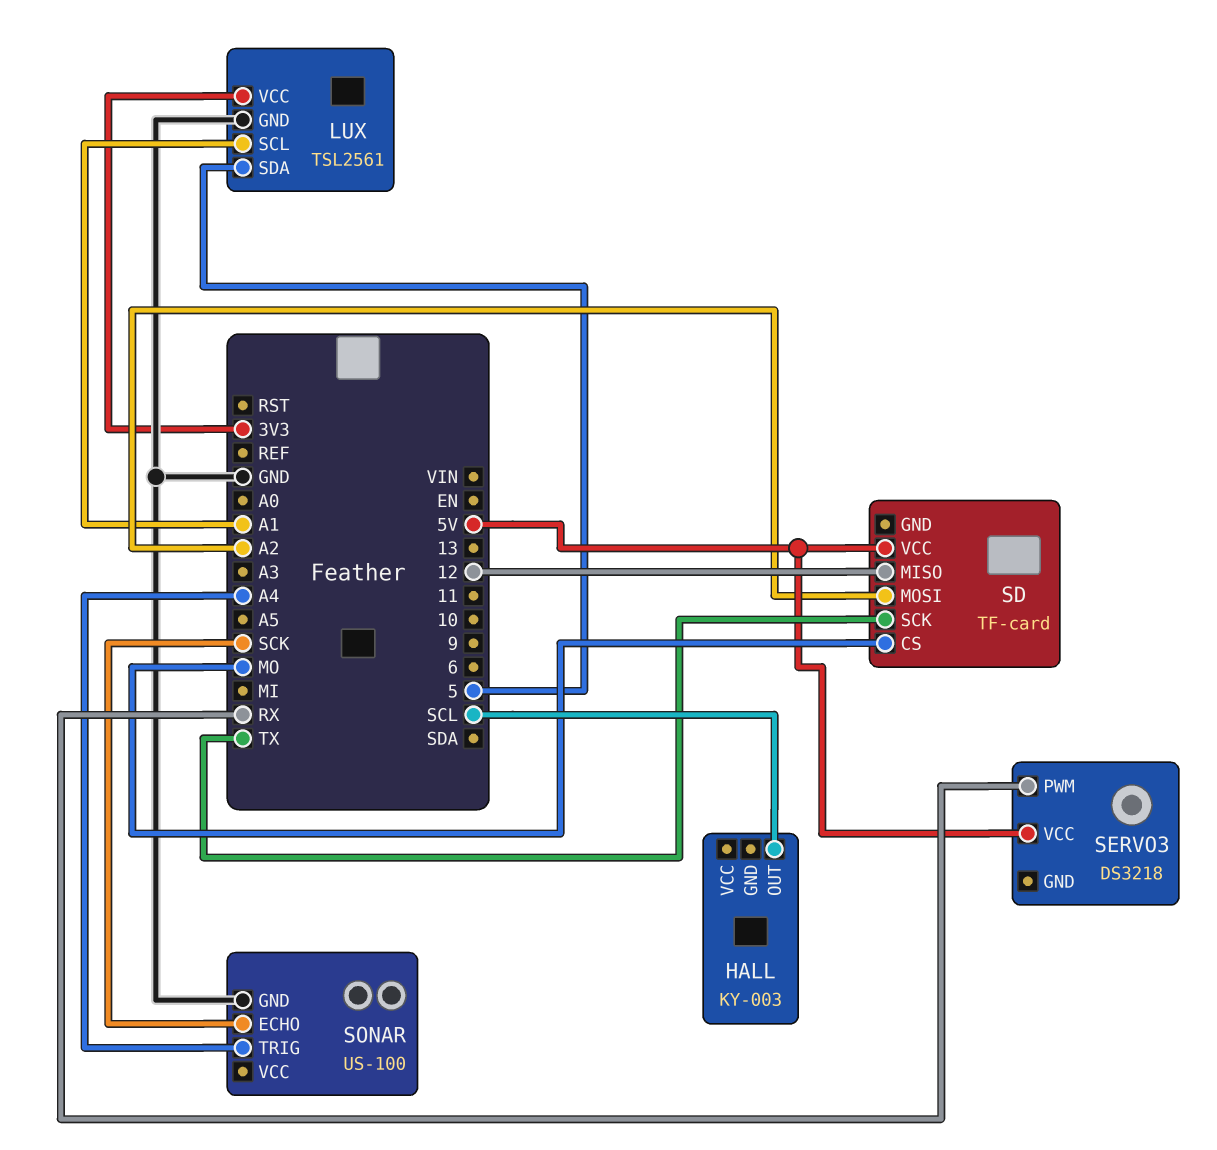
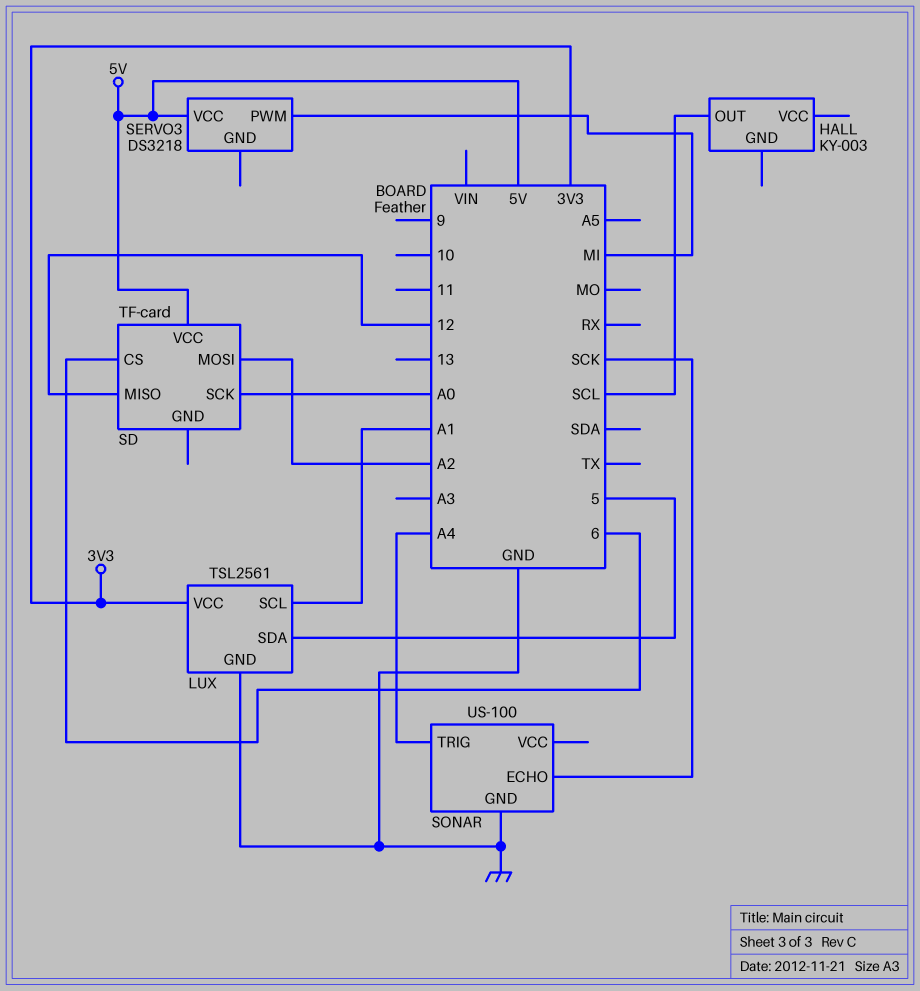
SD pin CS: MO -> 6
SD pin SCK: TX -> A0
SERVO3 pin PWM: RX -> MI

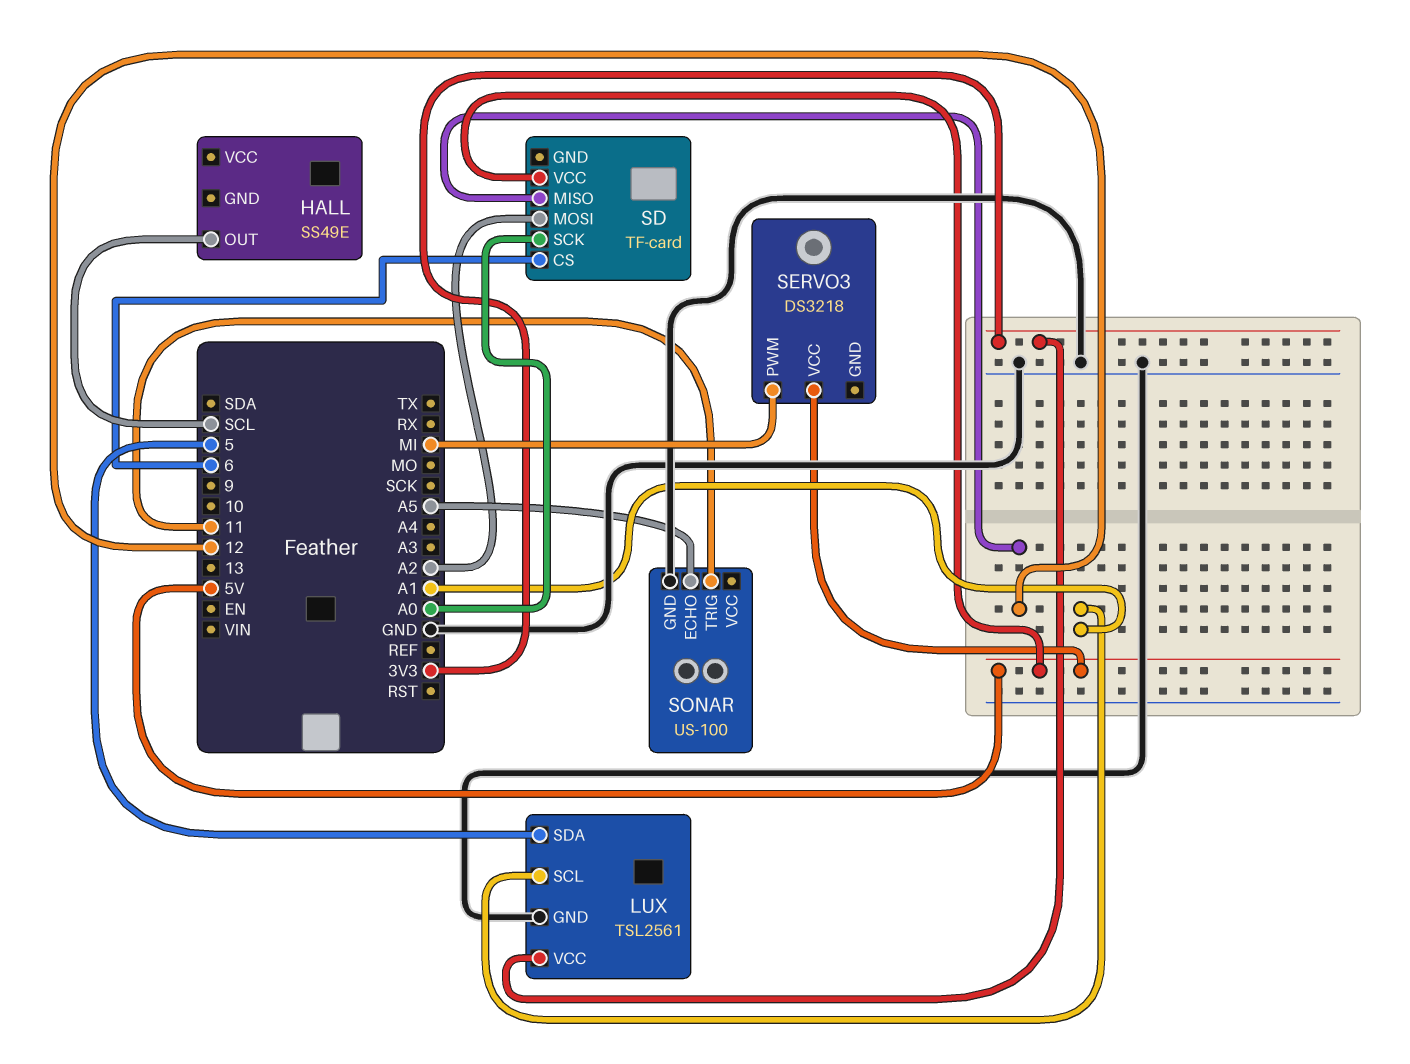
HALL: KY-003 -> SS49E
SONAR pin ECHO: SCK -> A5
SONAR pin TRIG: A4 -> 11

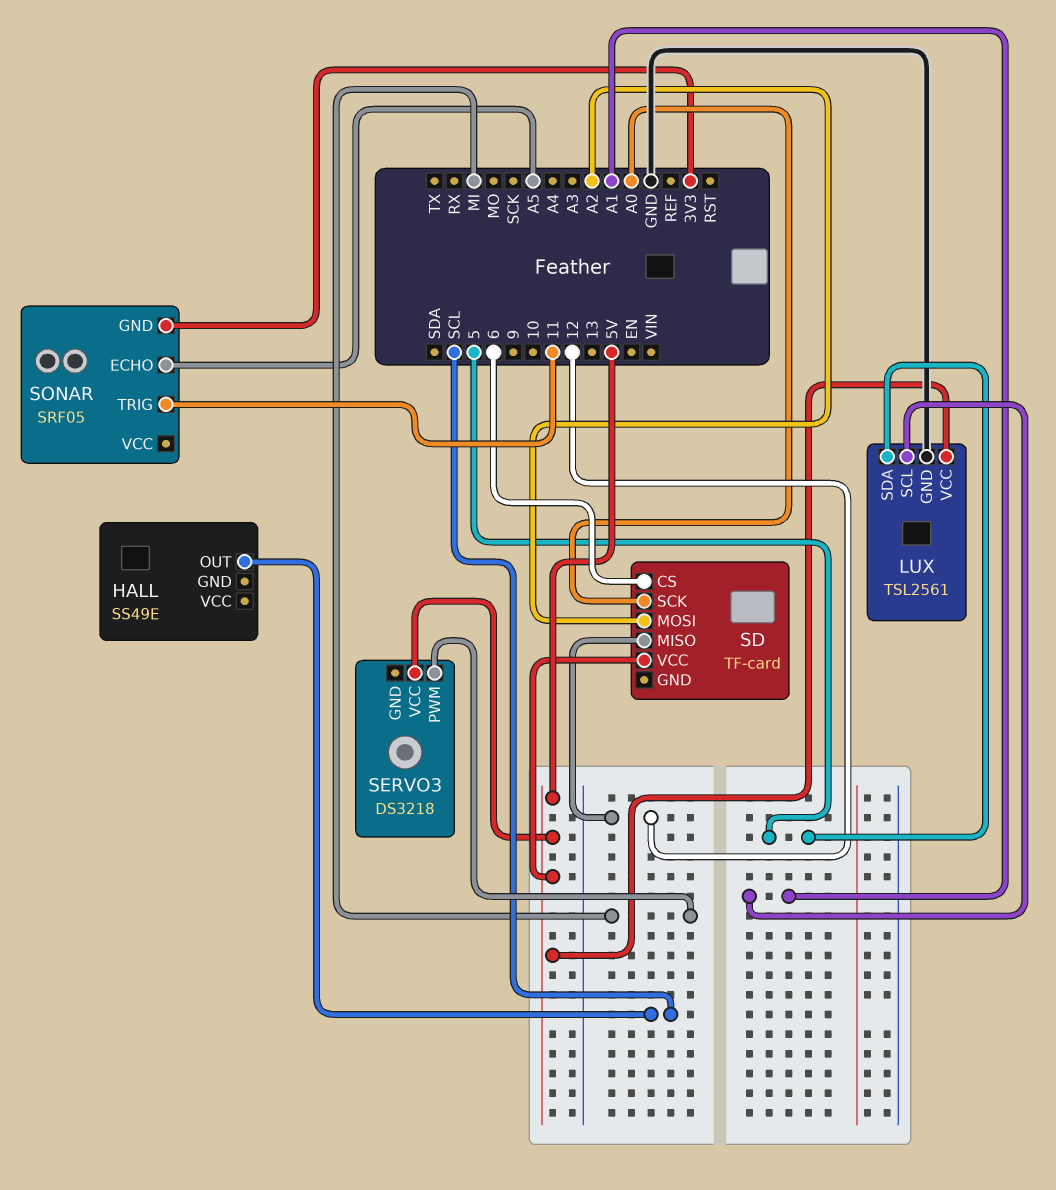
LUX pin VCC: 3V3 -> 5V
SONAR: US-100 -> SRF05
SONAR pin GND: GND -> 3V3

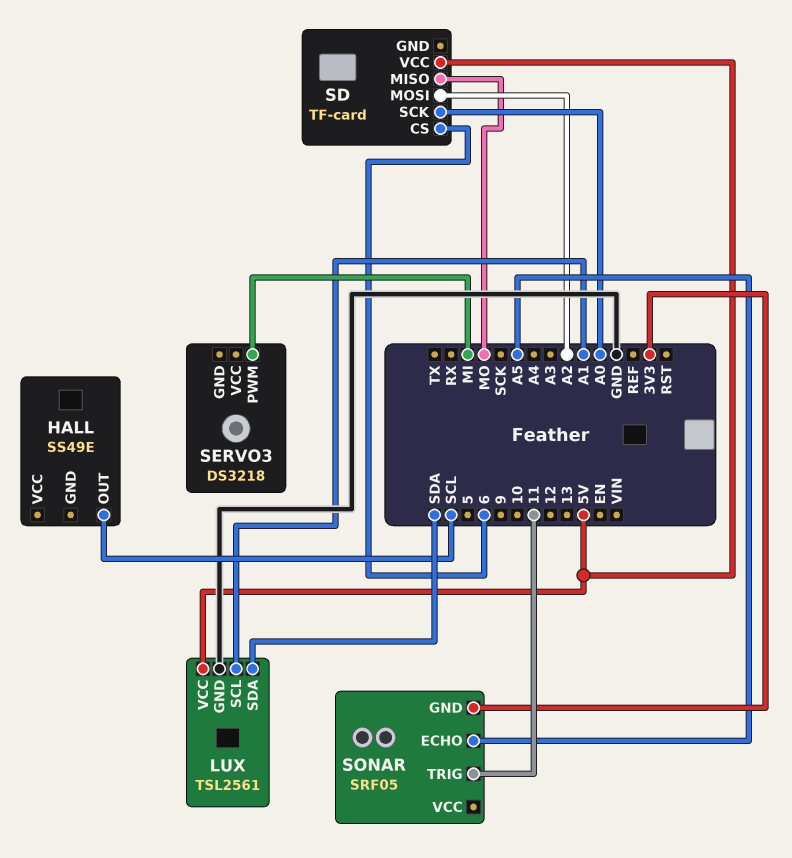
LUX pin SDA: 5 -> SDA
SD pin MISO: 12 -> MO
SERVO3 pin VCC: 5V -> none

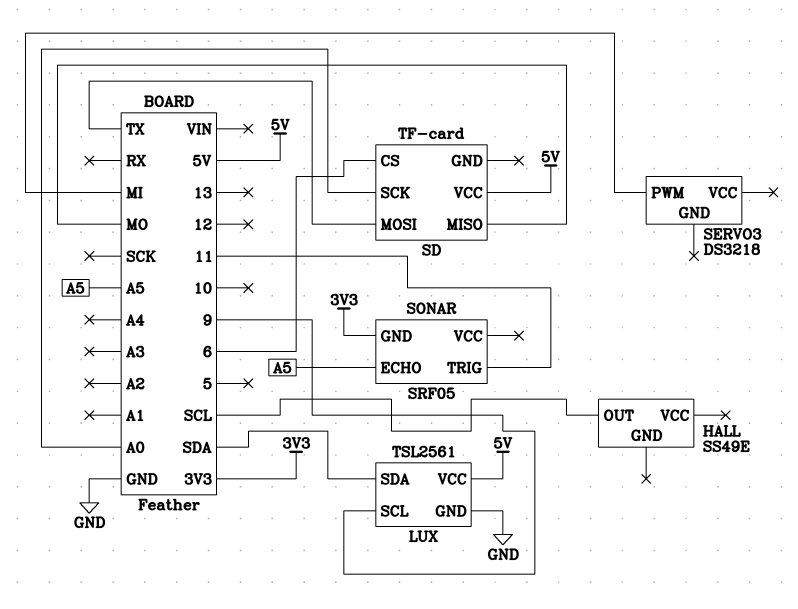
LUX pin SCL: A1 -> 9
SD pin MOSI: A2 -> TX

